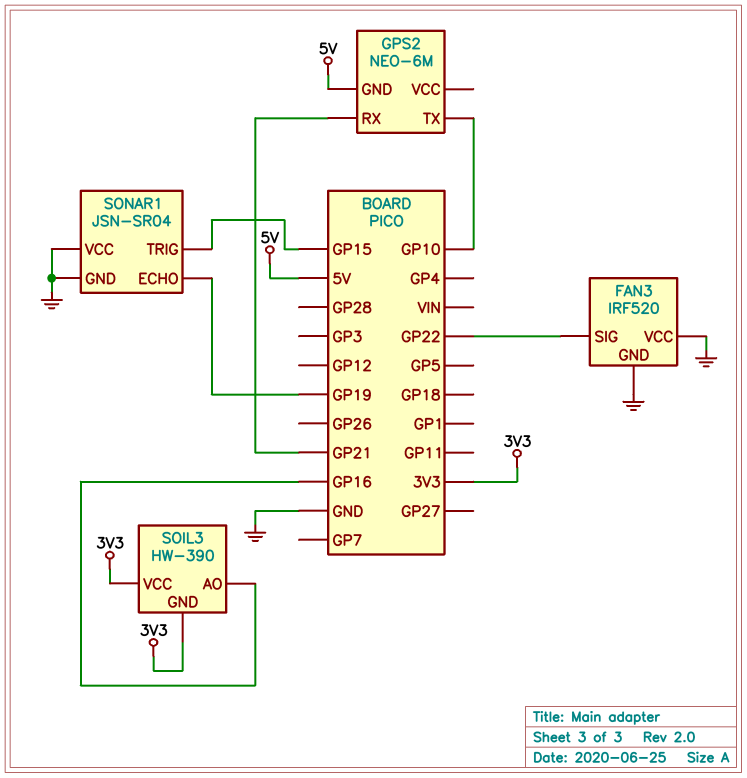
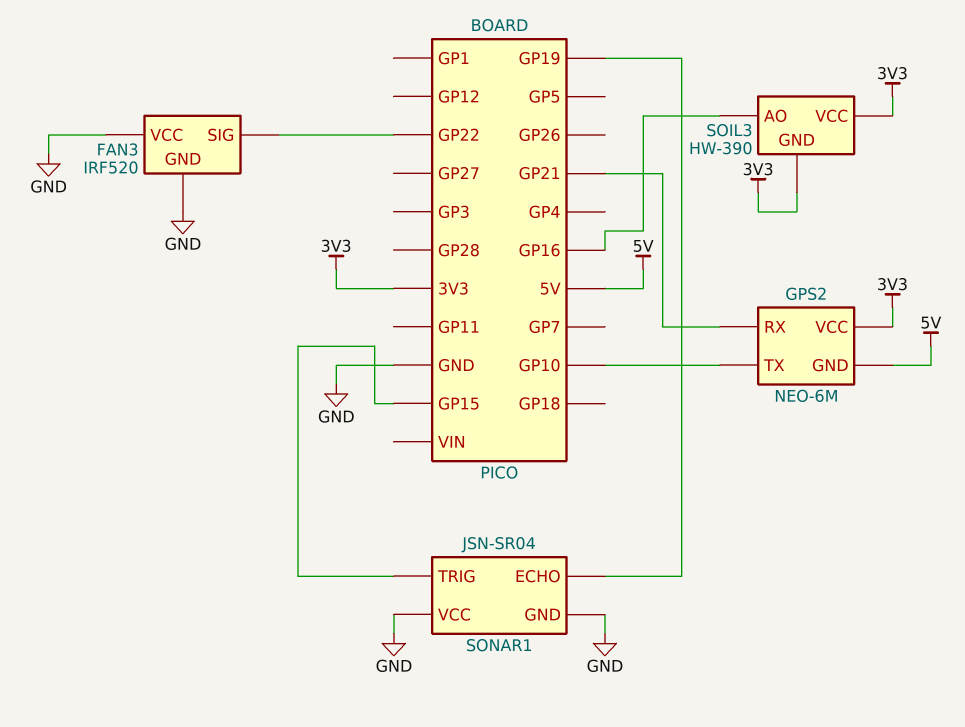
GPS2 pin VCC: none -> 3V3

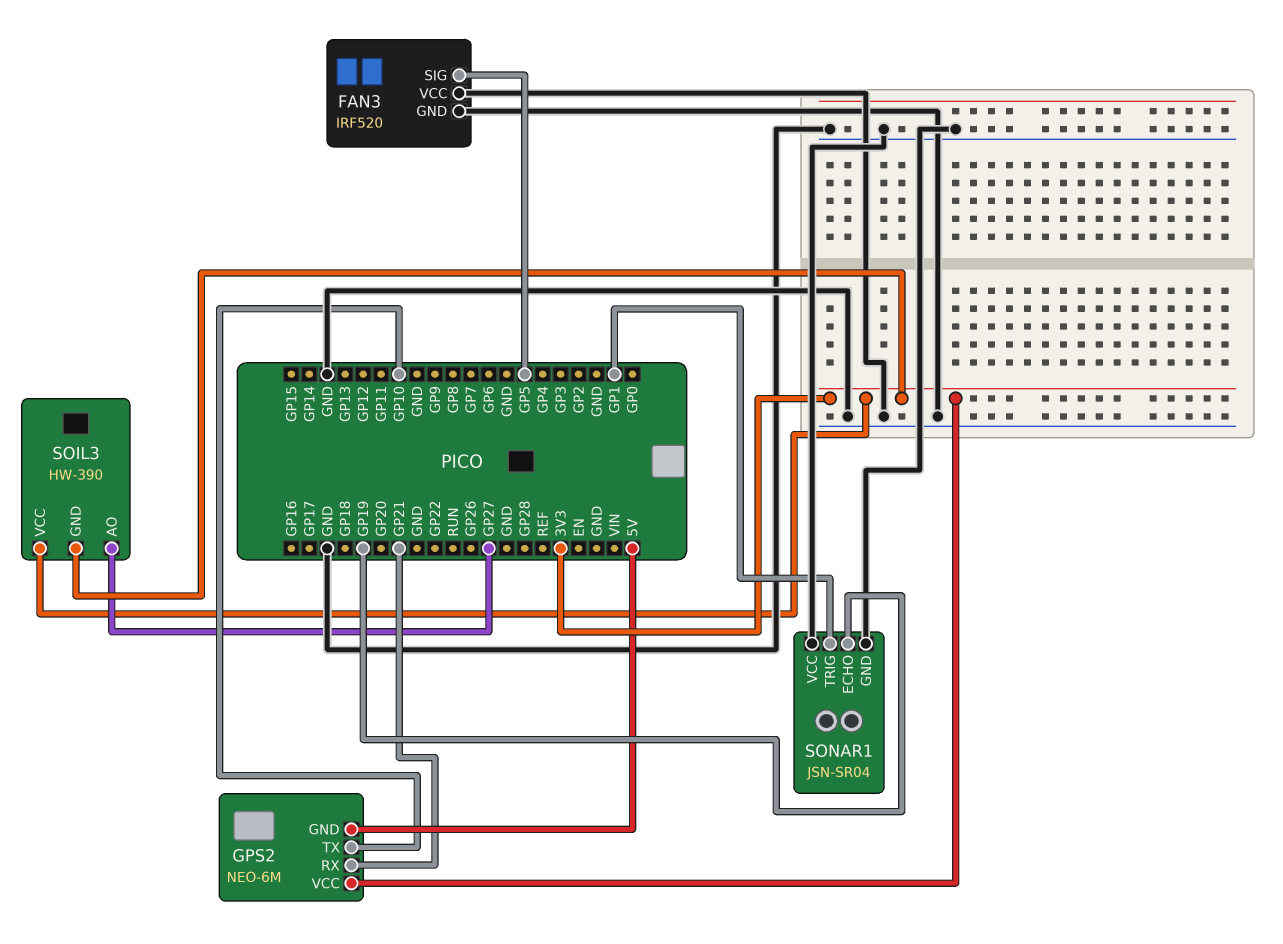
FAN3 pin SIG: GP22 -> GP5
SOIL3 pin AO: GP16 -> GP27
SONAR1 pin TRIG: GP15 -> GP1

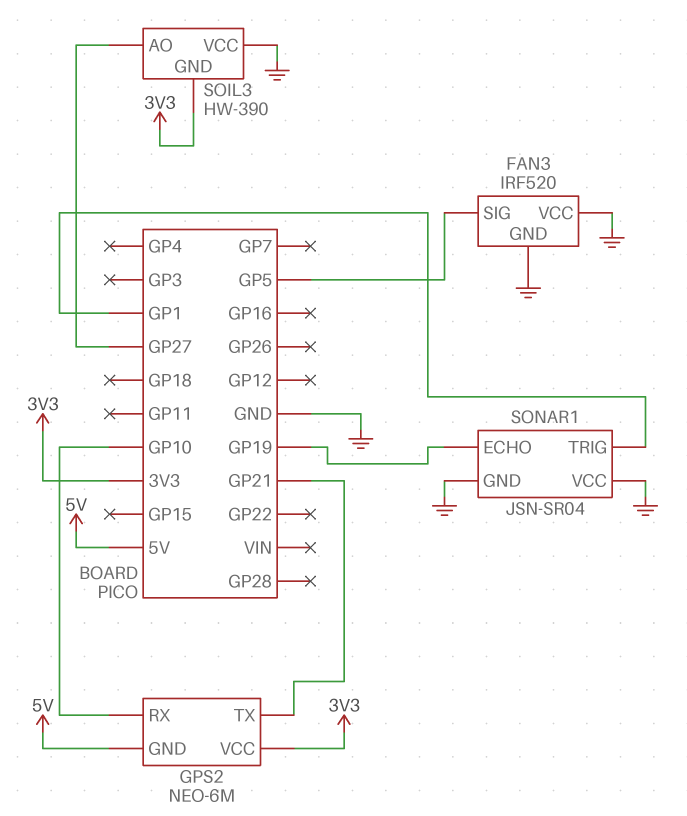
GPS2 pin RX: GP21 -> GP10
GPS2 pin TX: GP10 -> GP21
SOIL3 pin VCC: 3V3 -> GND

